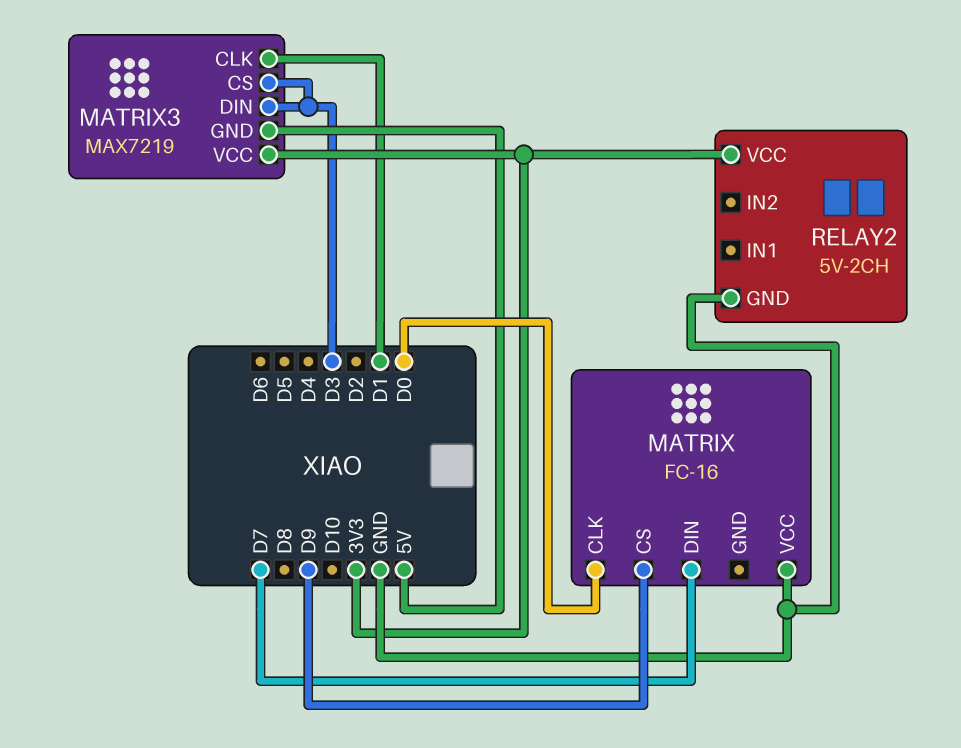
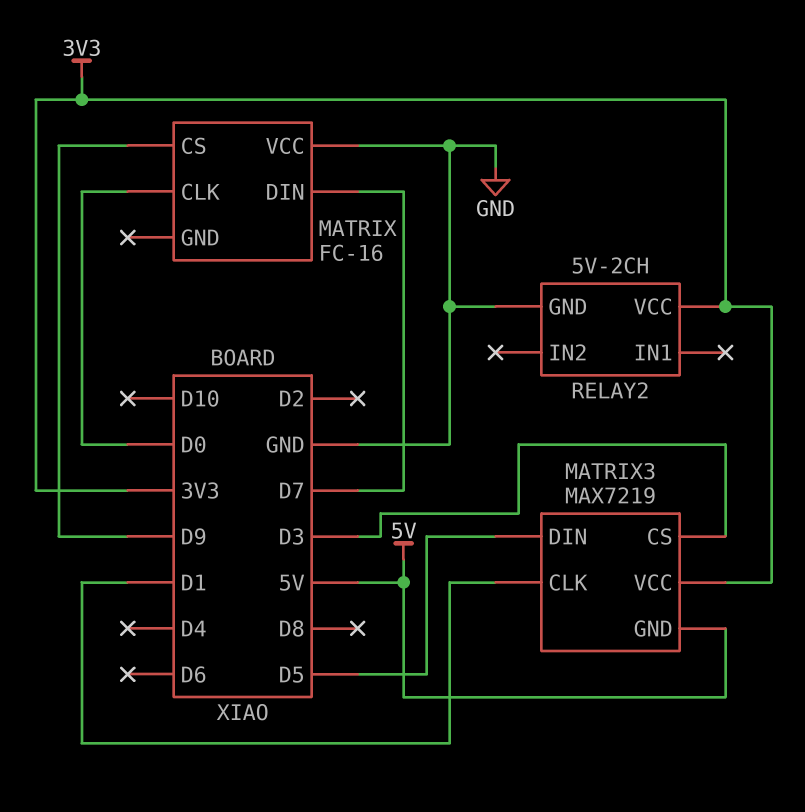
MATRIX3 pin DIN: D3 -> D5

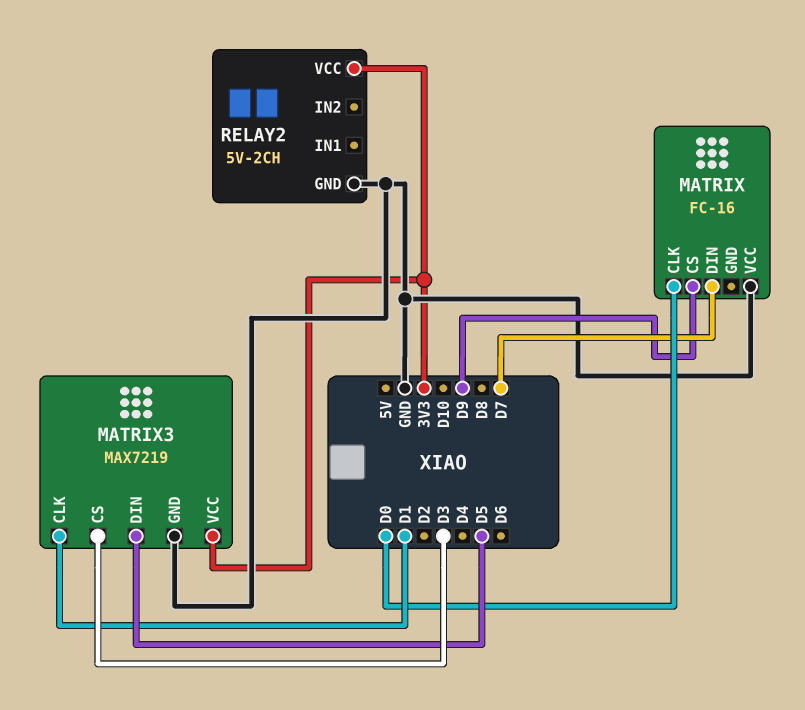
MATRIX3 pin GND: 5V -> GND

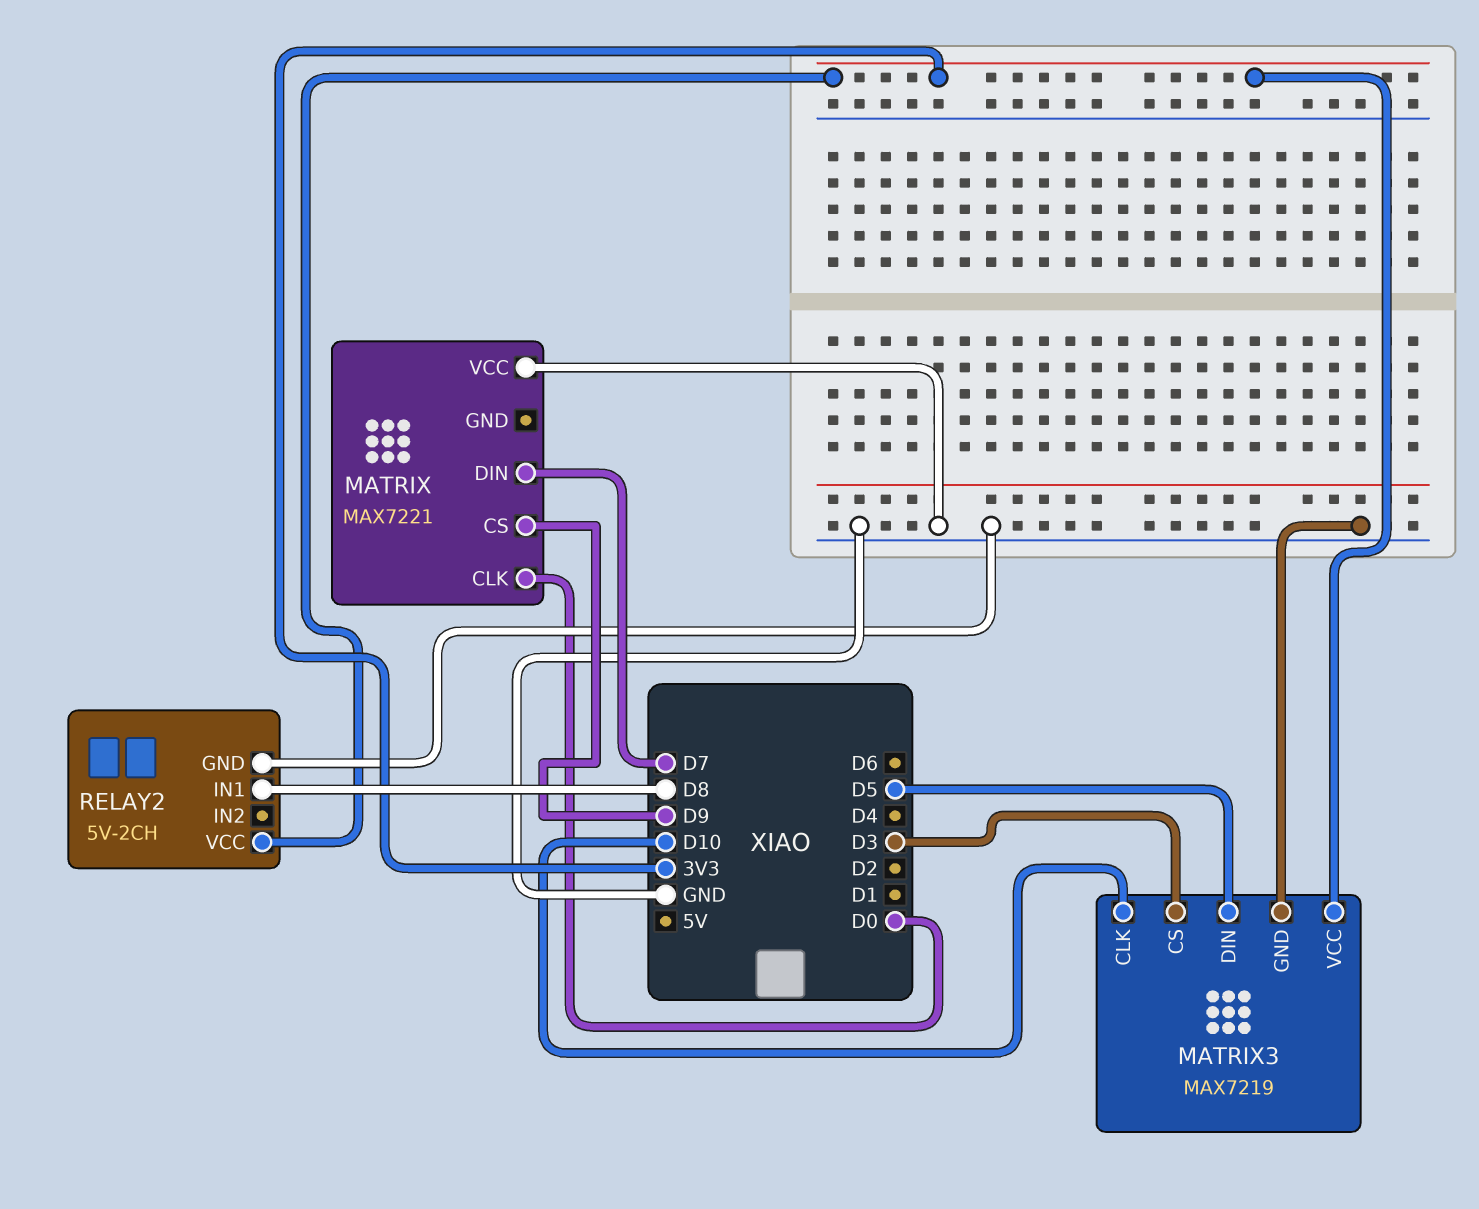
MATRIX: FC-16 -> MAX7221
MATRIX3 pin CLK: D1 -> D10
RELAY2 pin IN1: none -> D8

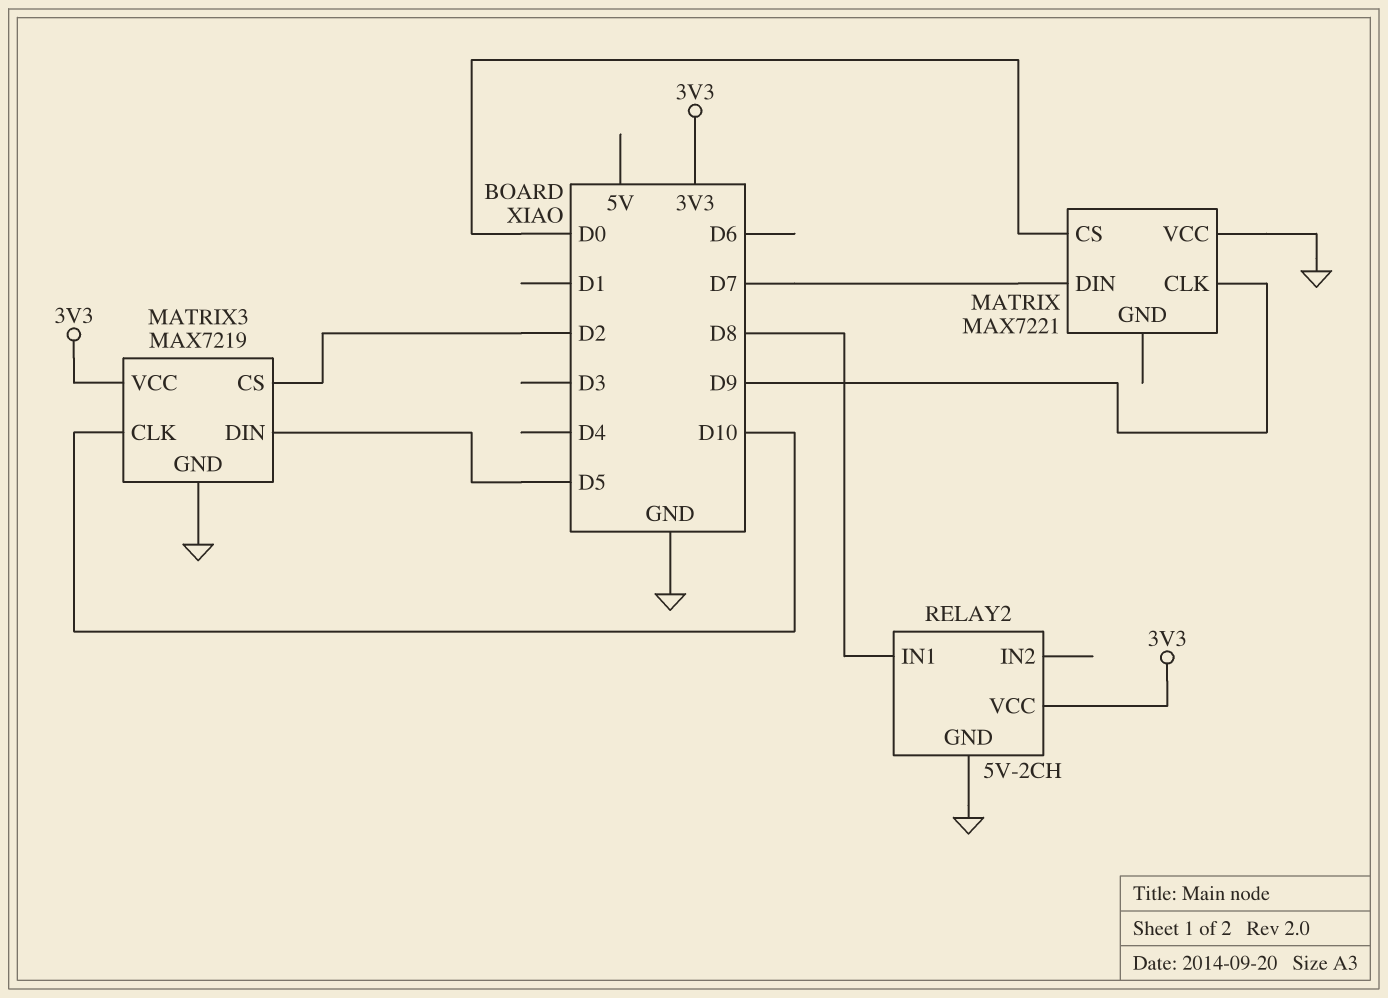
MATRIX pin CLK: D0 -> D9
MATRIX pin CS: D9 -> D0
MATRIX3 pin CS: D3 -> D2

